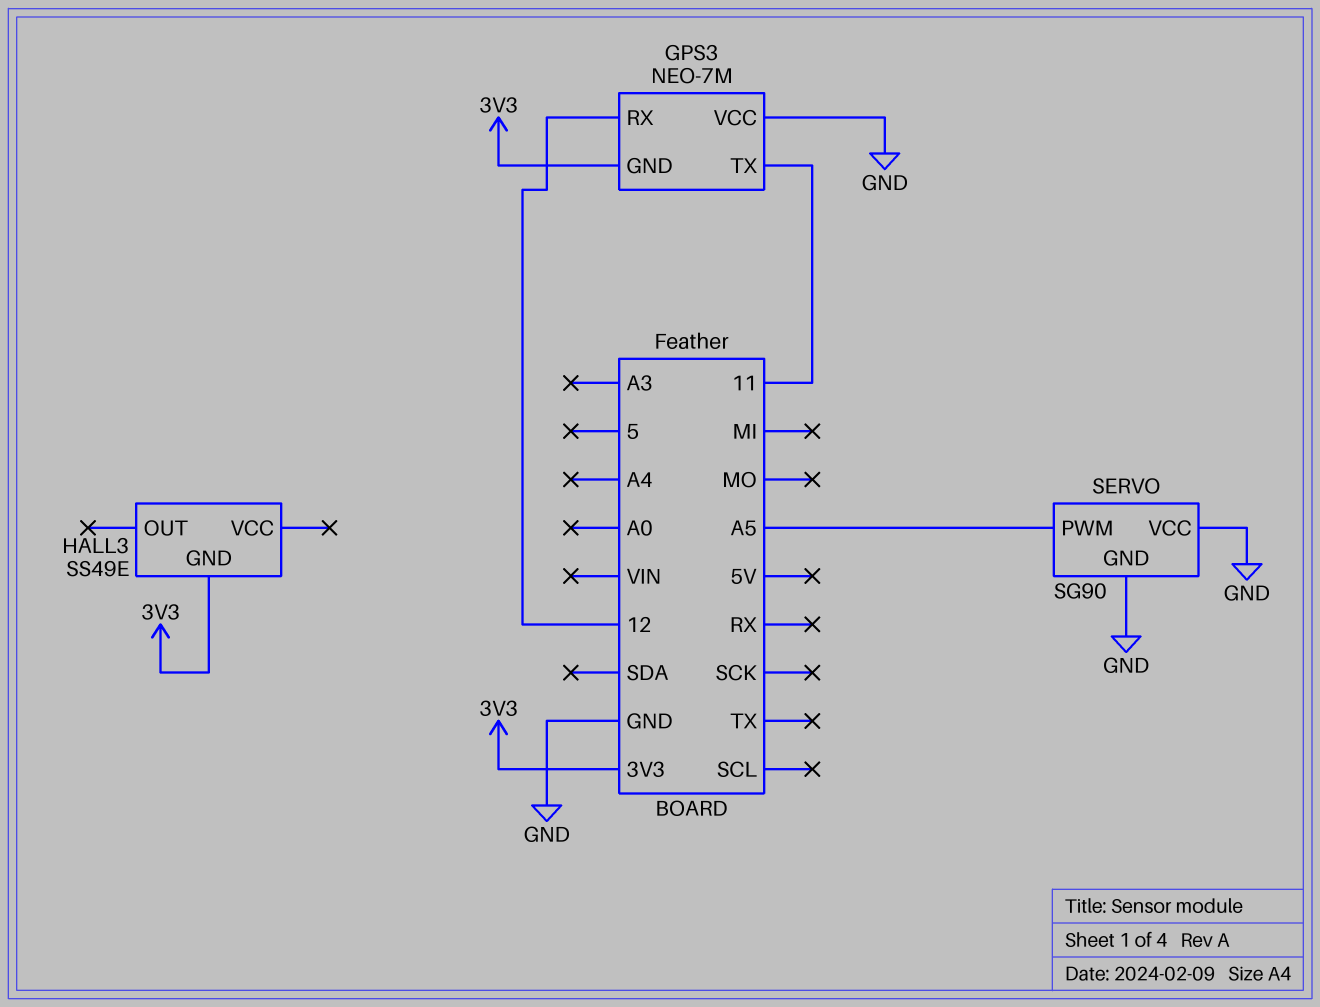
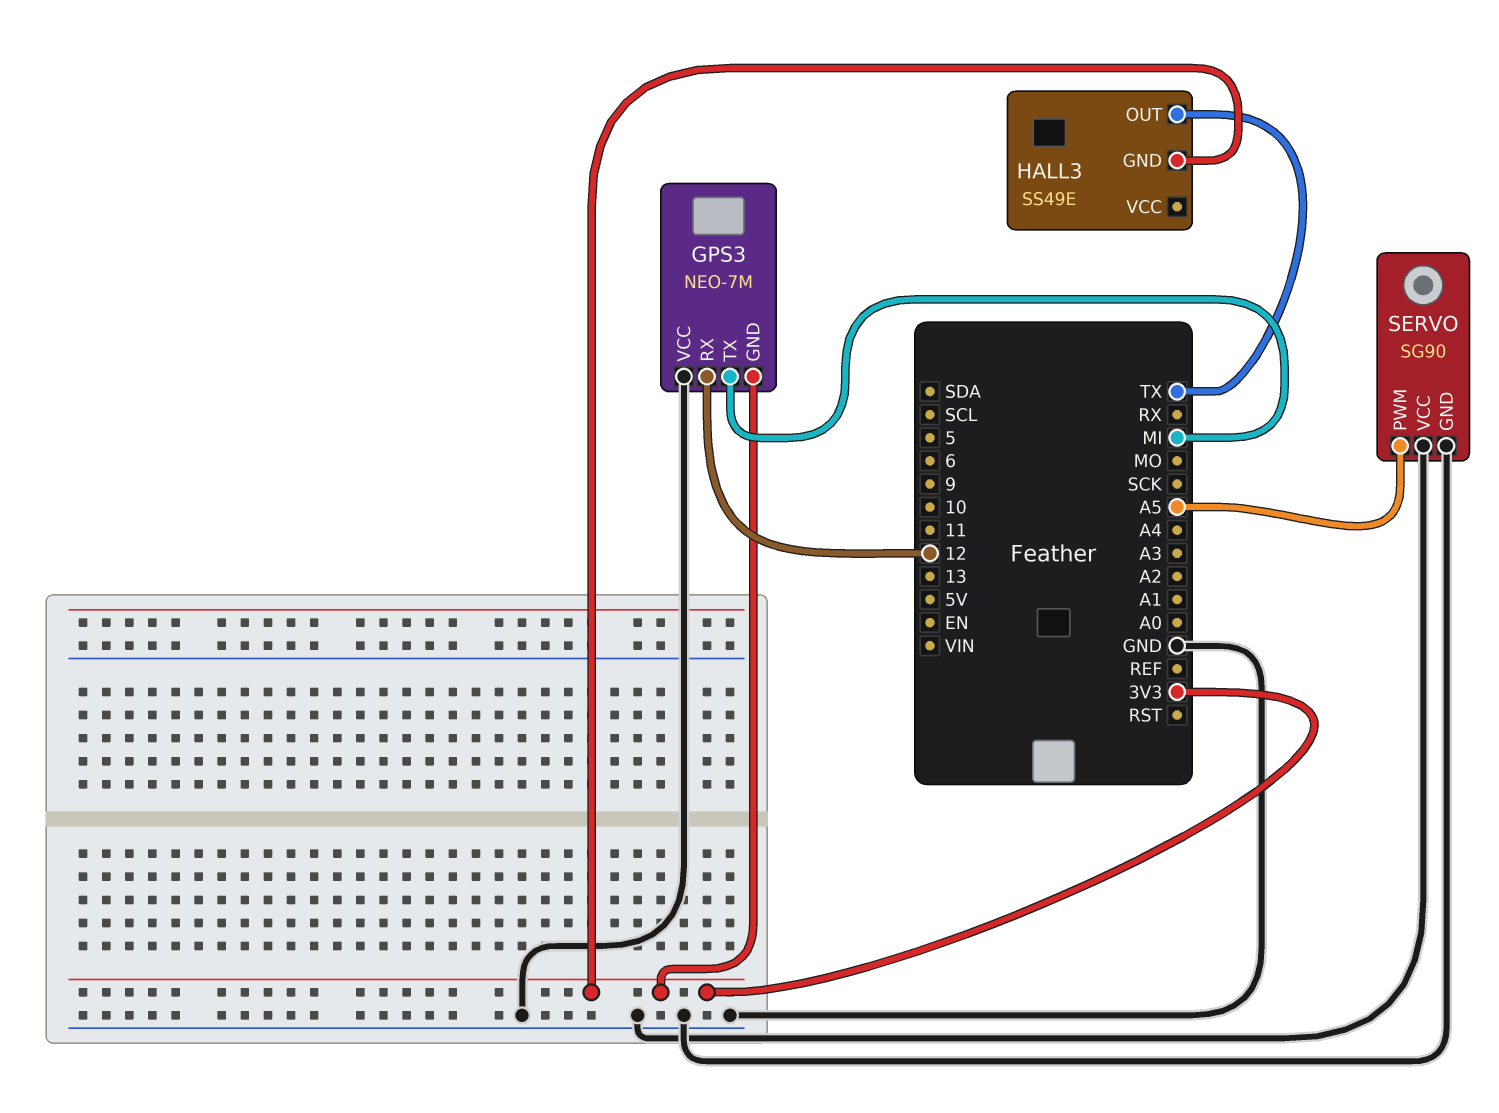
GPS3 pin TX: 11 -> MI
HALL3 pin OUT: none -> TX

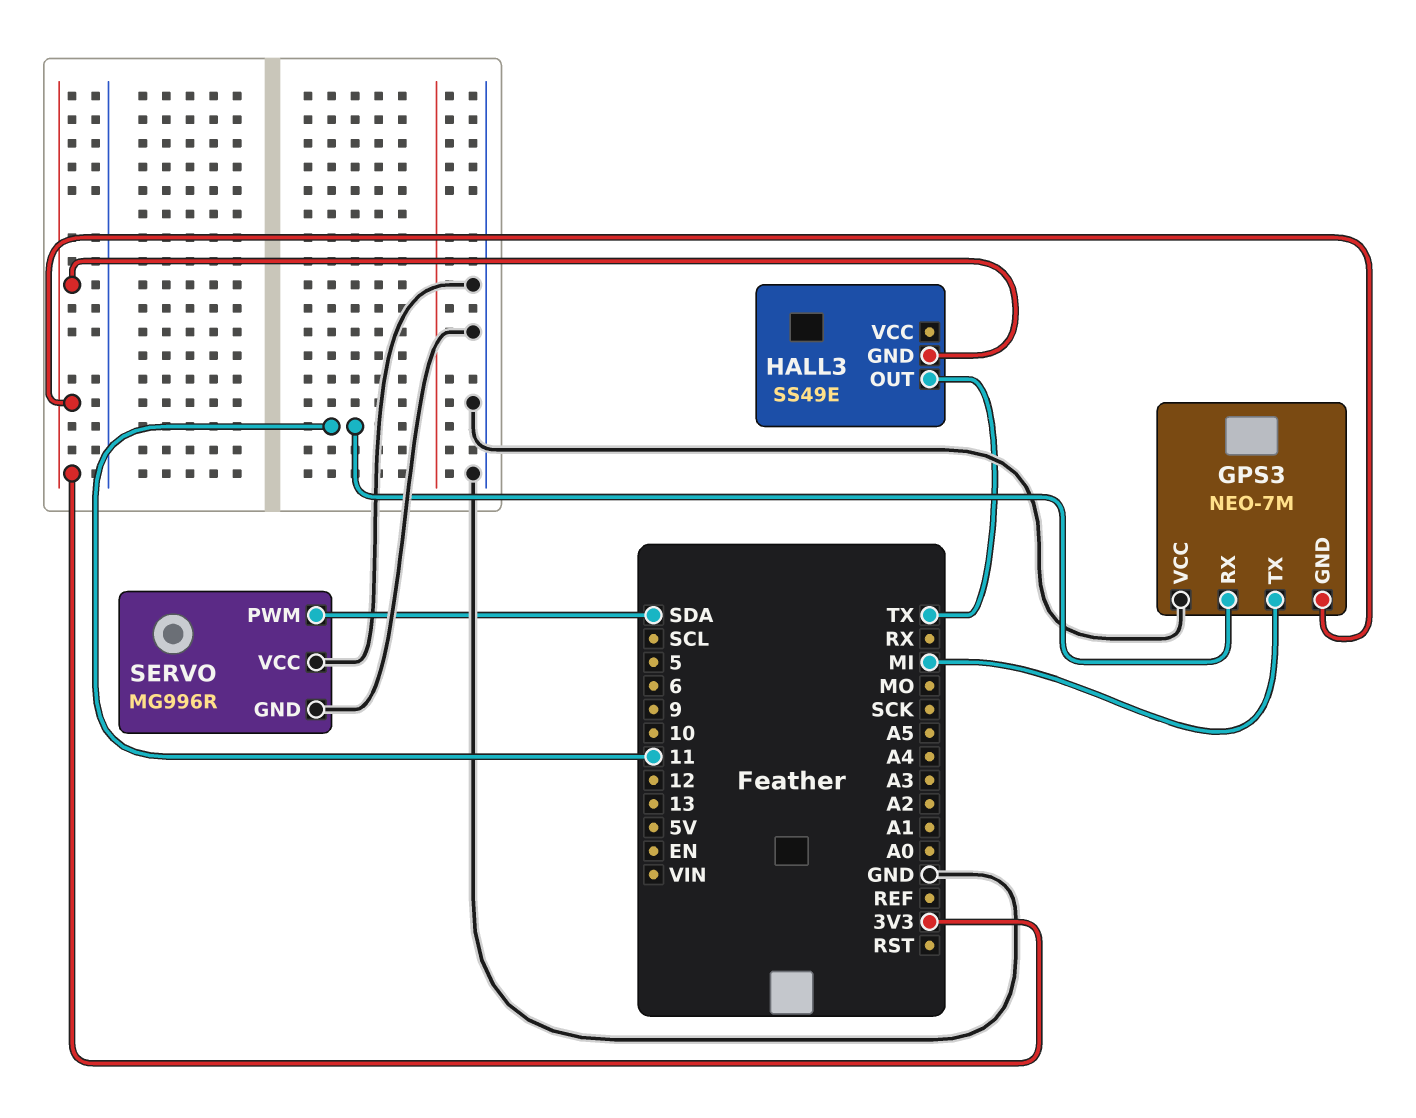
GPS3 pin RX: 12 -> 11
SERVO: SG90 -> MG996R
SERVO pin PWM: A5 -> SDA

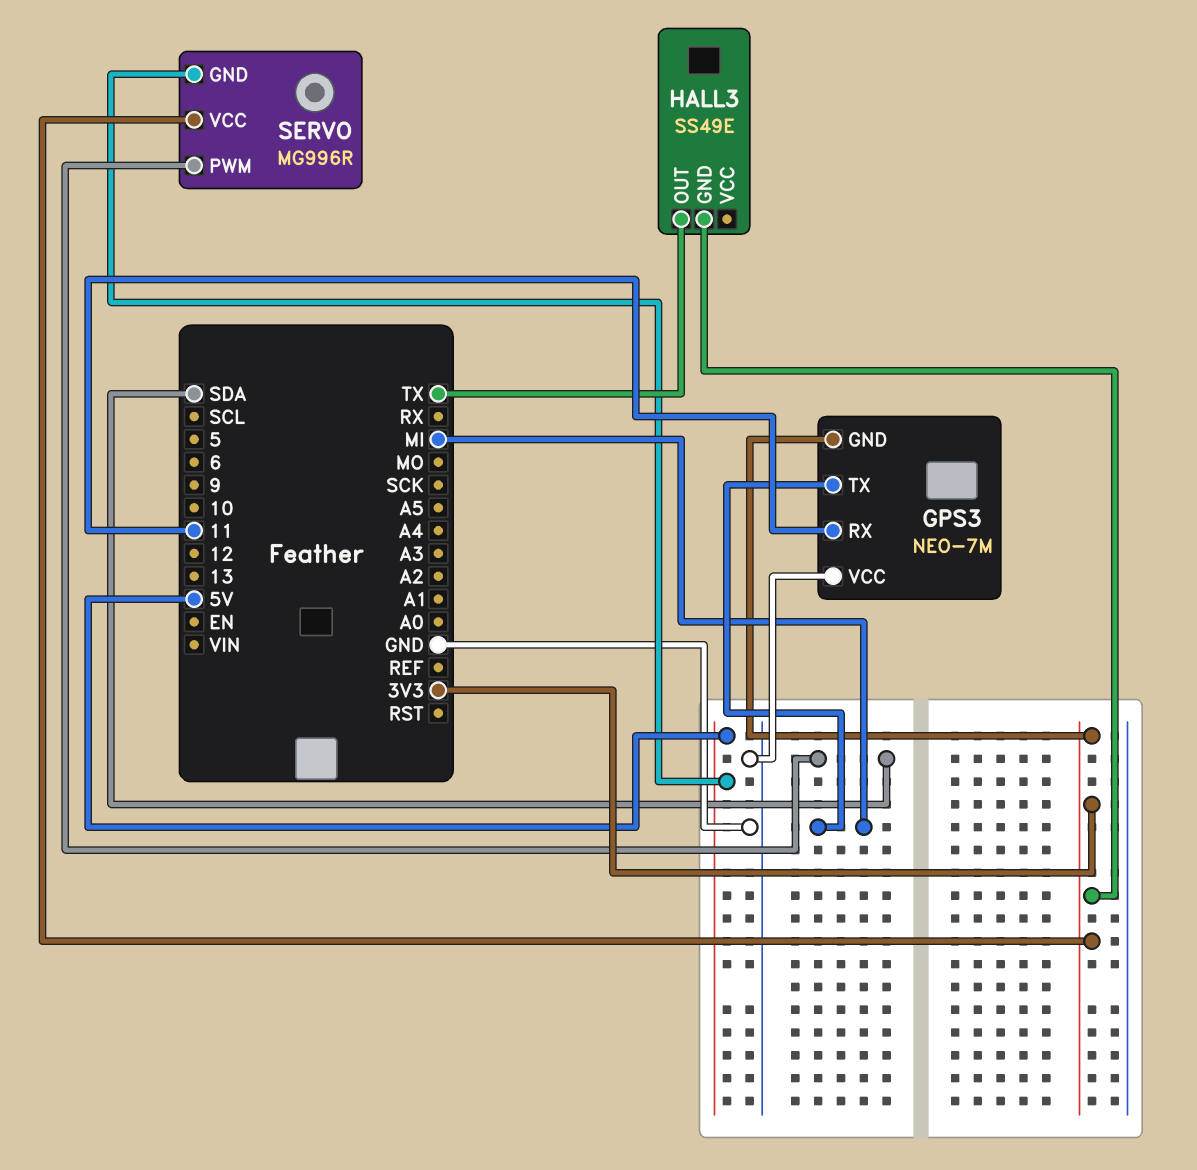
SERVO pin GND: GND -> 5V
SERVO pin VCC: GND -> 3V3

